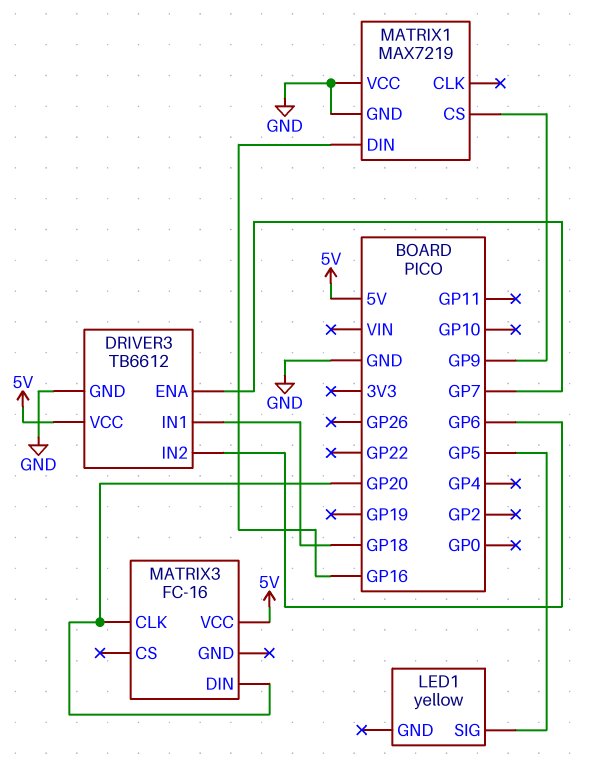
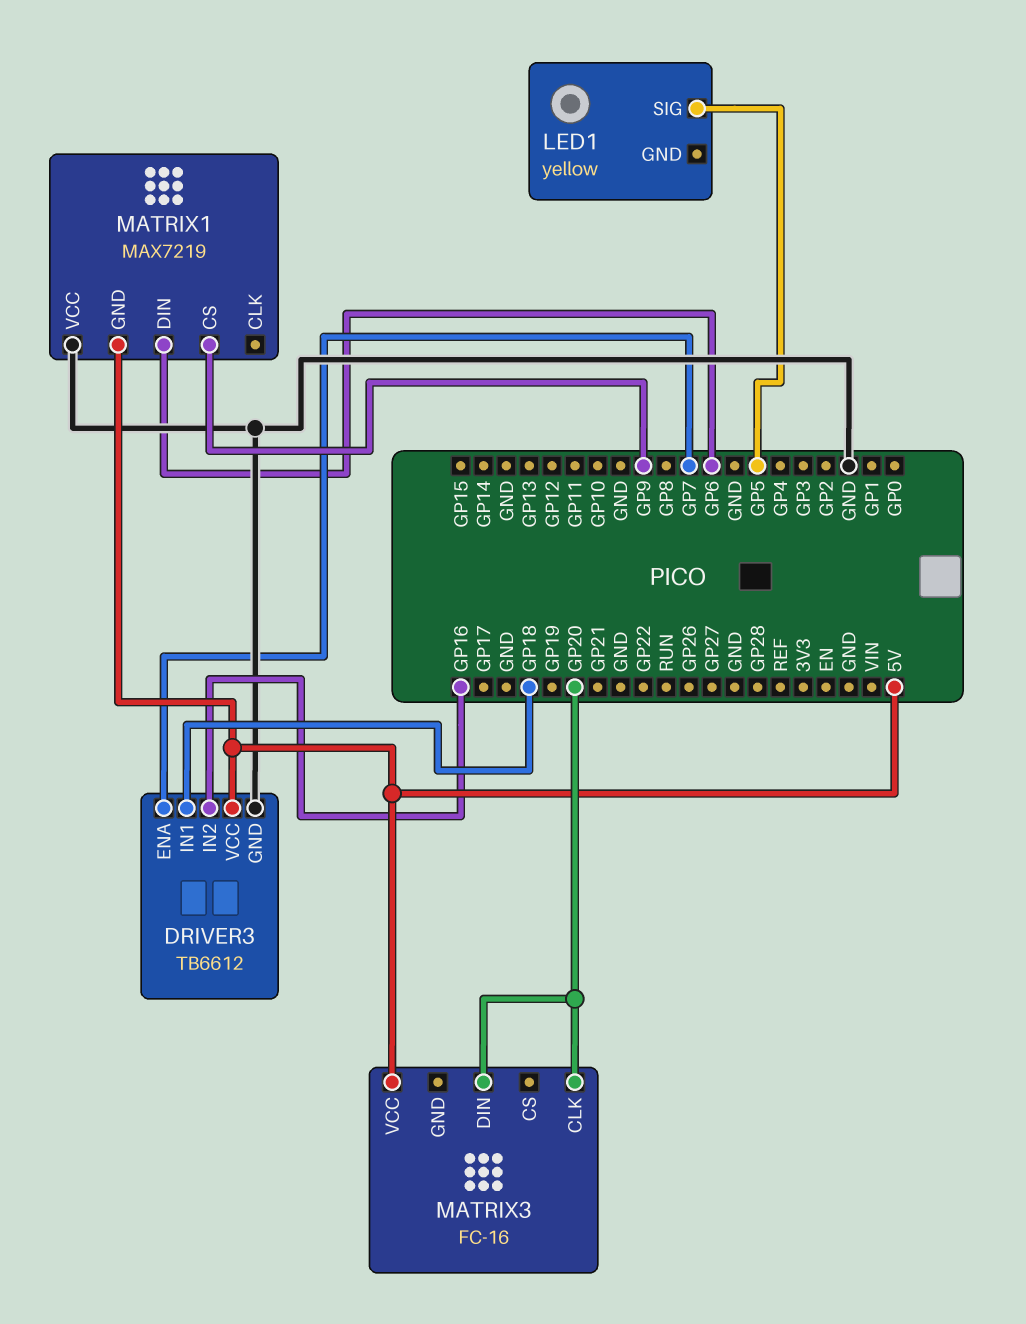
DRIVER3 pin IN2: GP6 -> GP16
MATRIX1 pin DIN: GP16 -> GP6
MATRIX1 pin GND: GND -> 5V

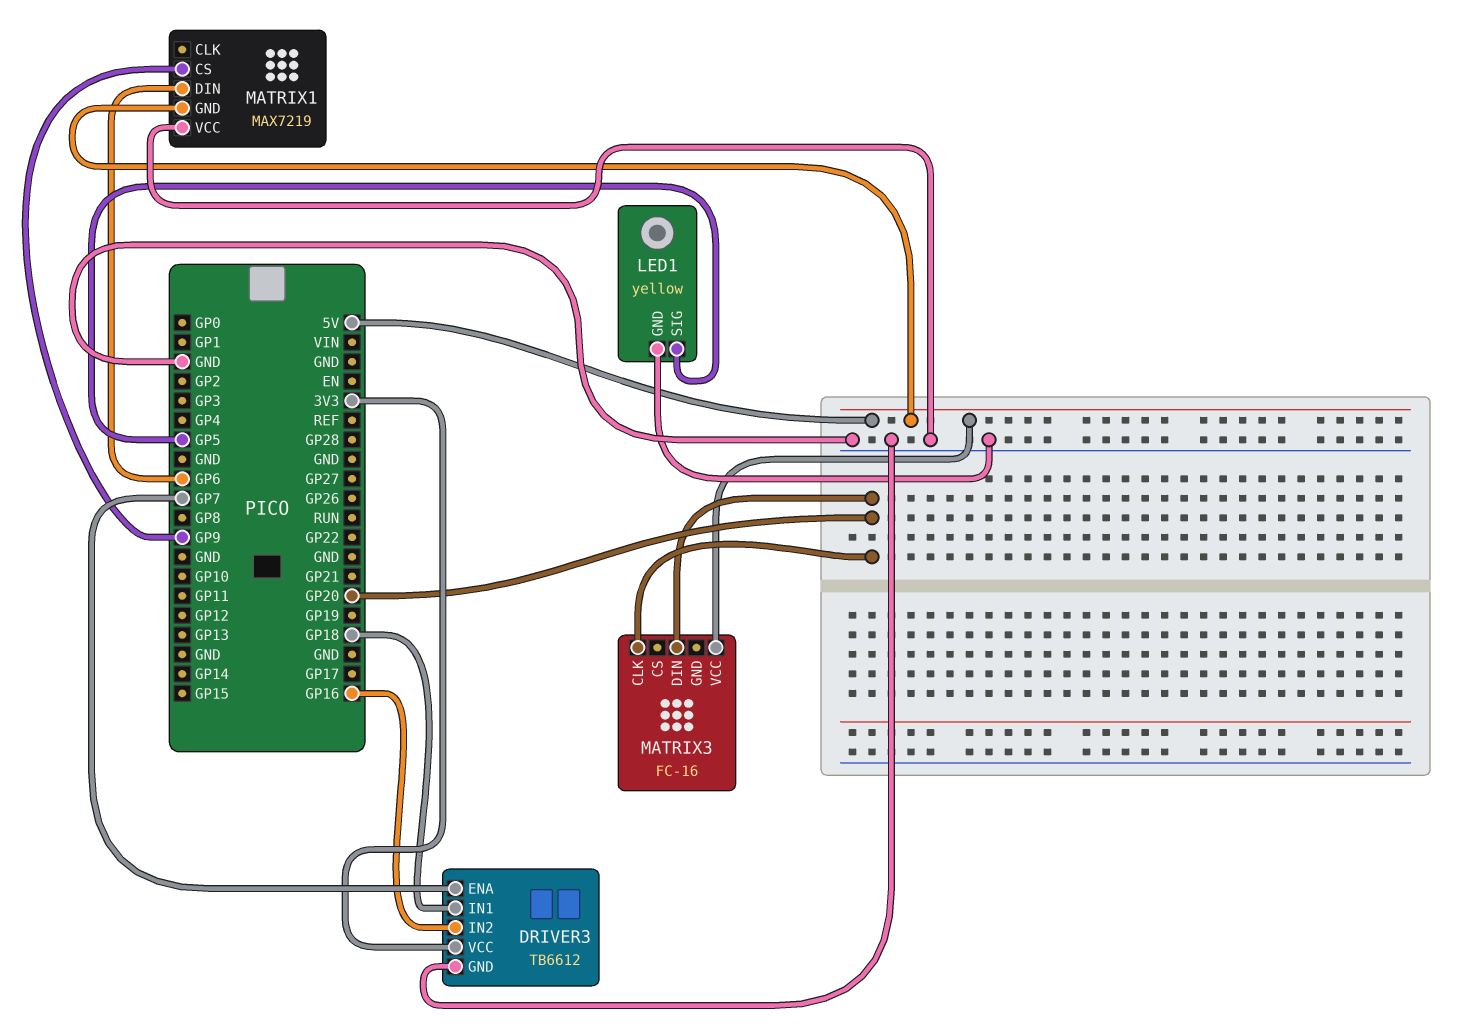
DRIVER3 pin VCC: 5V -> 3V3
LED1 pin GND: none -> GND

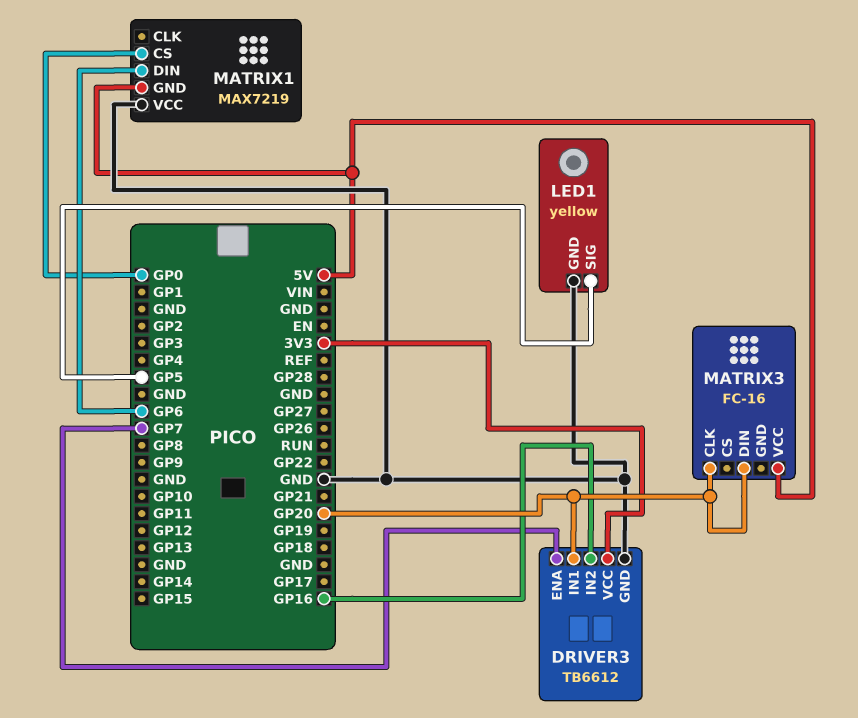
DRIVER3 pin IN1: GP18 -> GP20
MATRIX1 pin CS: GP9 -> GP0

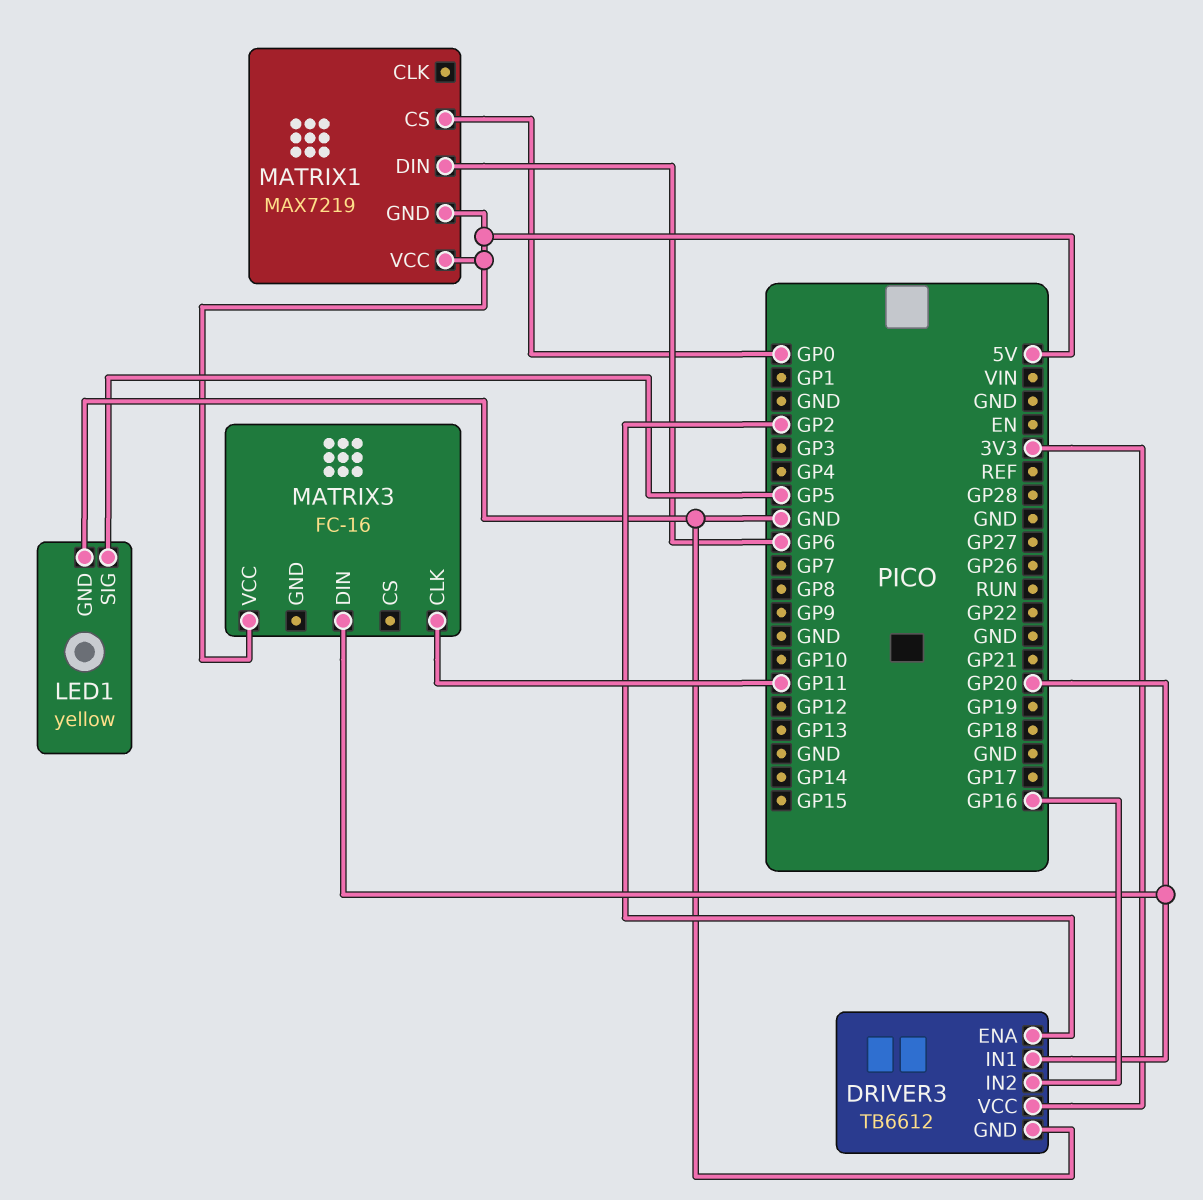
DRIVER3 pin ENA: GP7 -> GP2
MATRIX1 pin VCC: GND -> 5V
MATRIX3 pin CLK: GP20 -> GP11

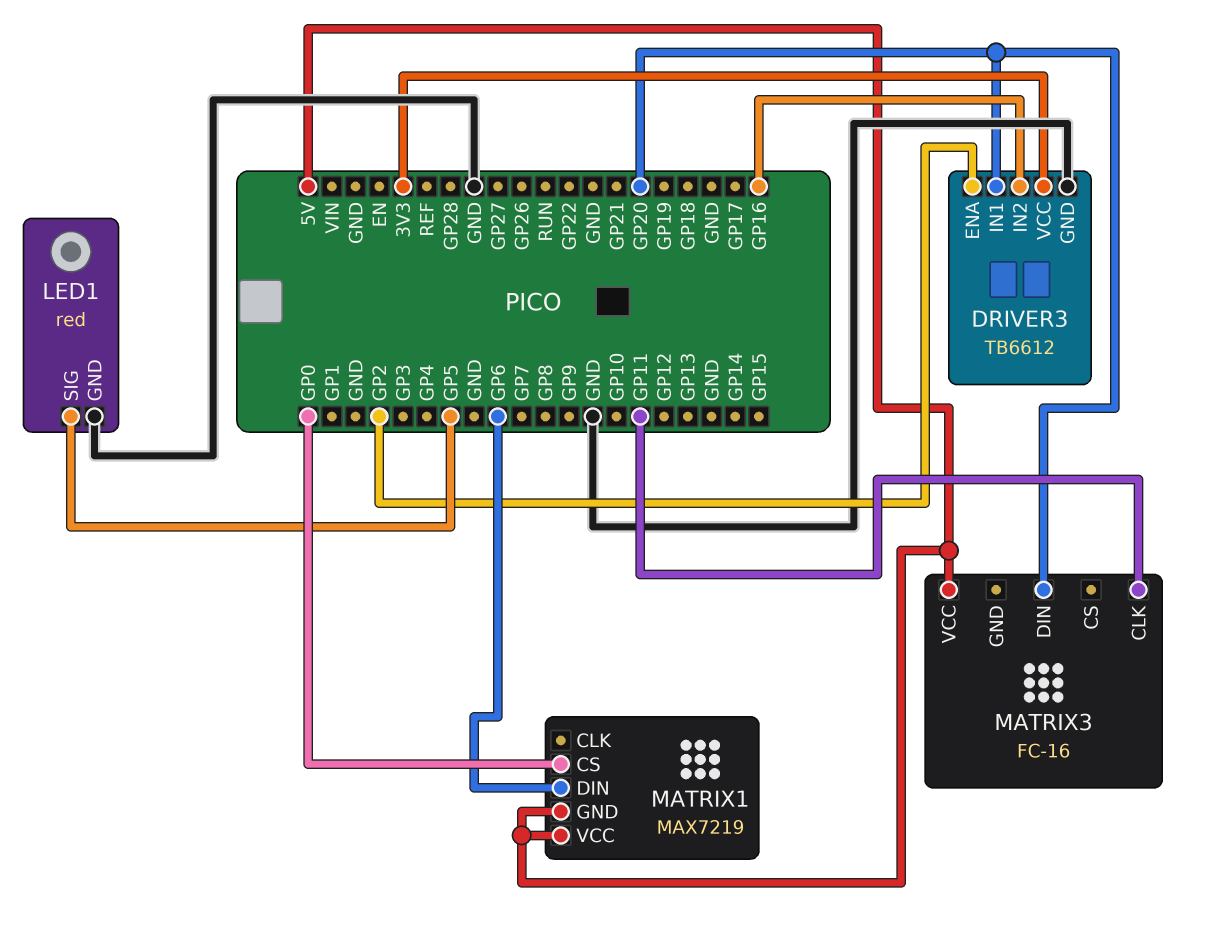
LED1: yellow -> red

